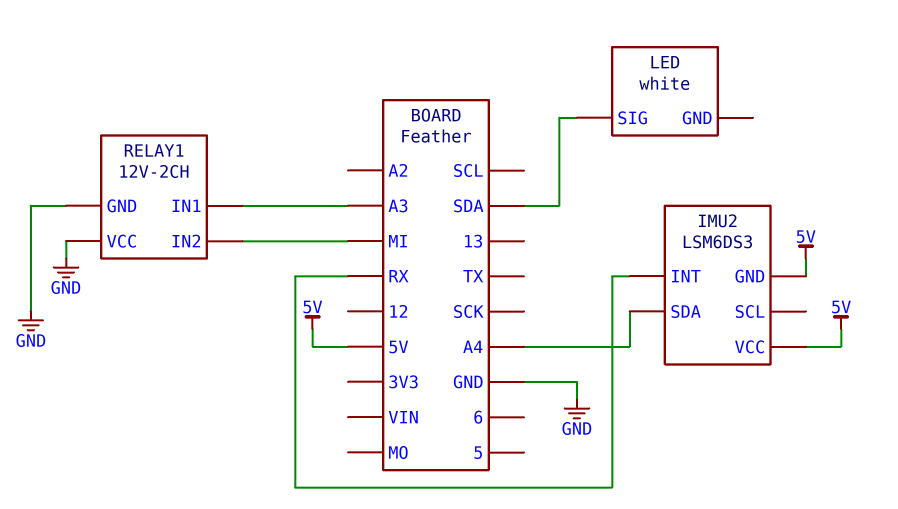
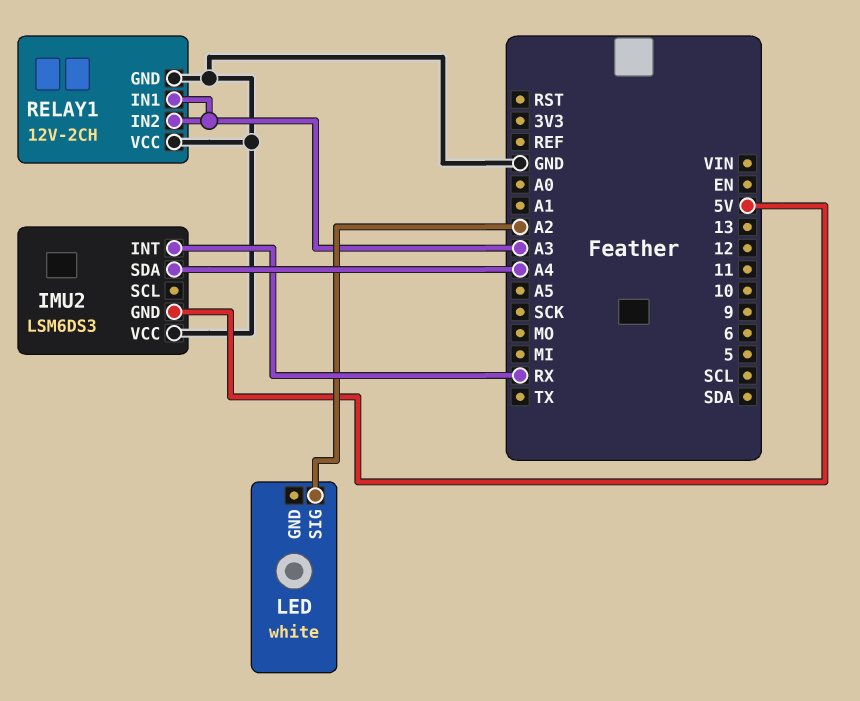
IMU2 pin VCC: 5V -> GND
LED pin SIG: SDA -> A2
RELAY1 pin IN2: MI -> A3

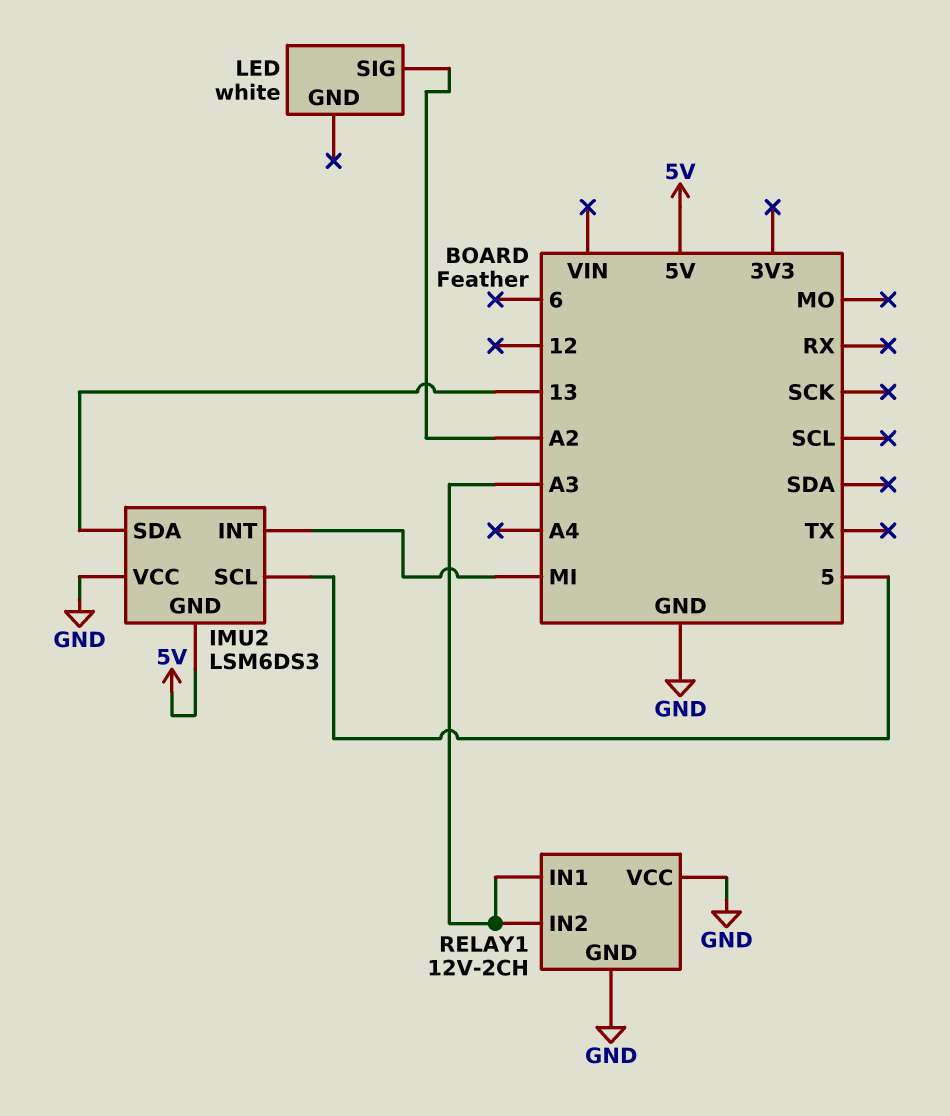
IMU2 pin INT: RX -> MI
IMU2 pin SCL: none -> 5
IMU2 pin SDA: A4 -> 13

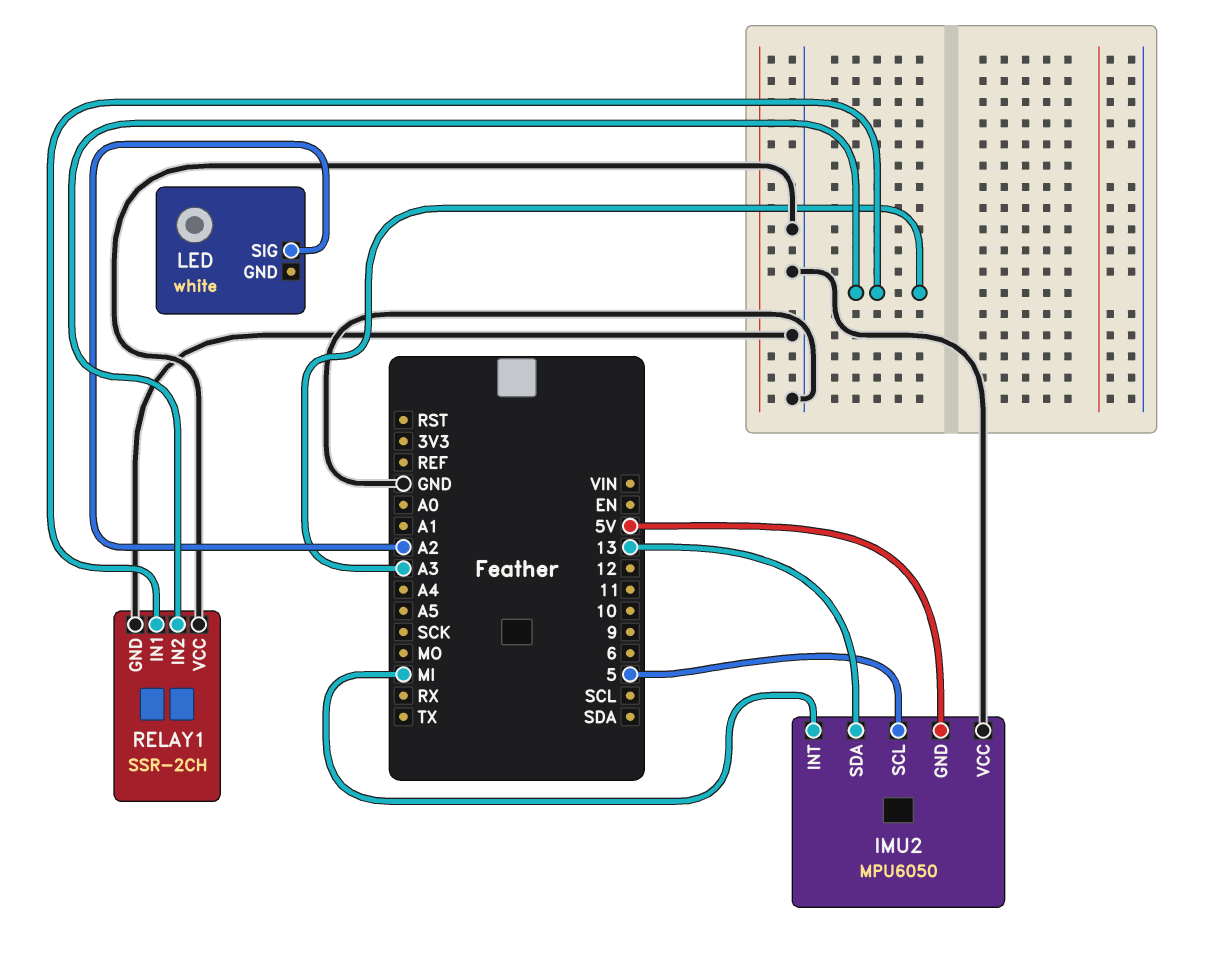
IMU2: LSM6DS3 -> MPU6050
RELAY1: 12V-2CH -> SSR-2CH

